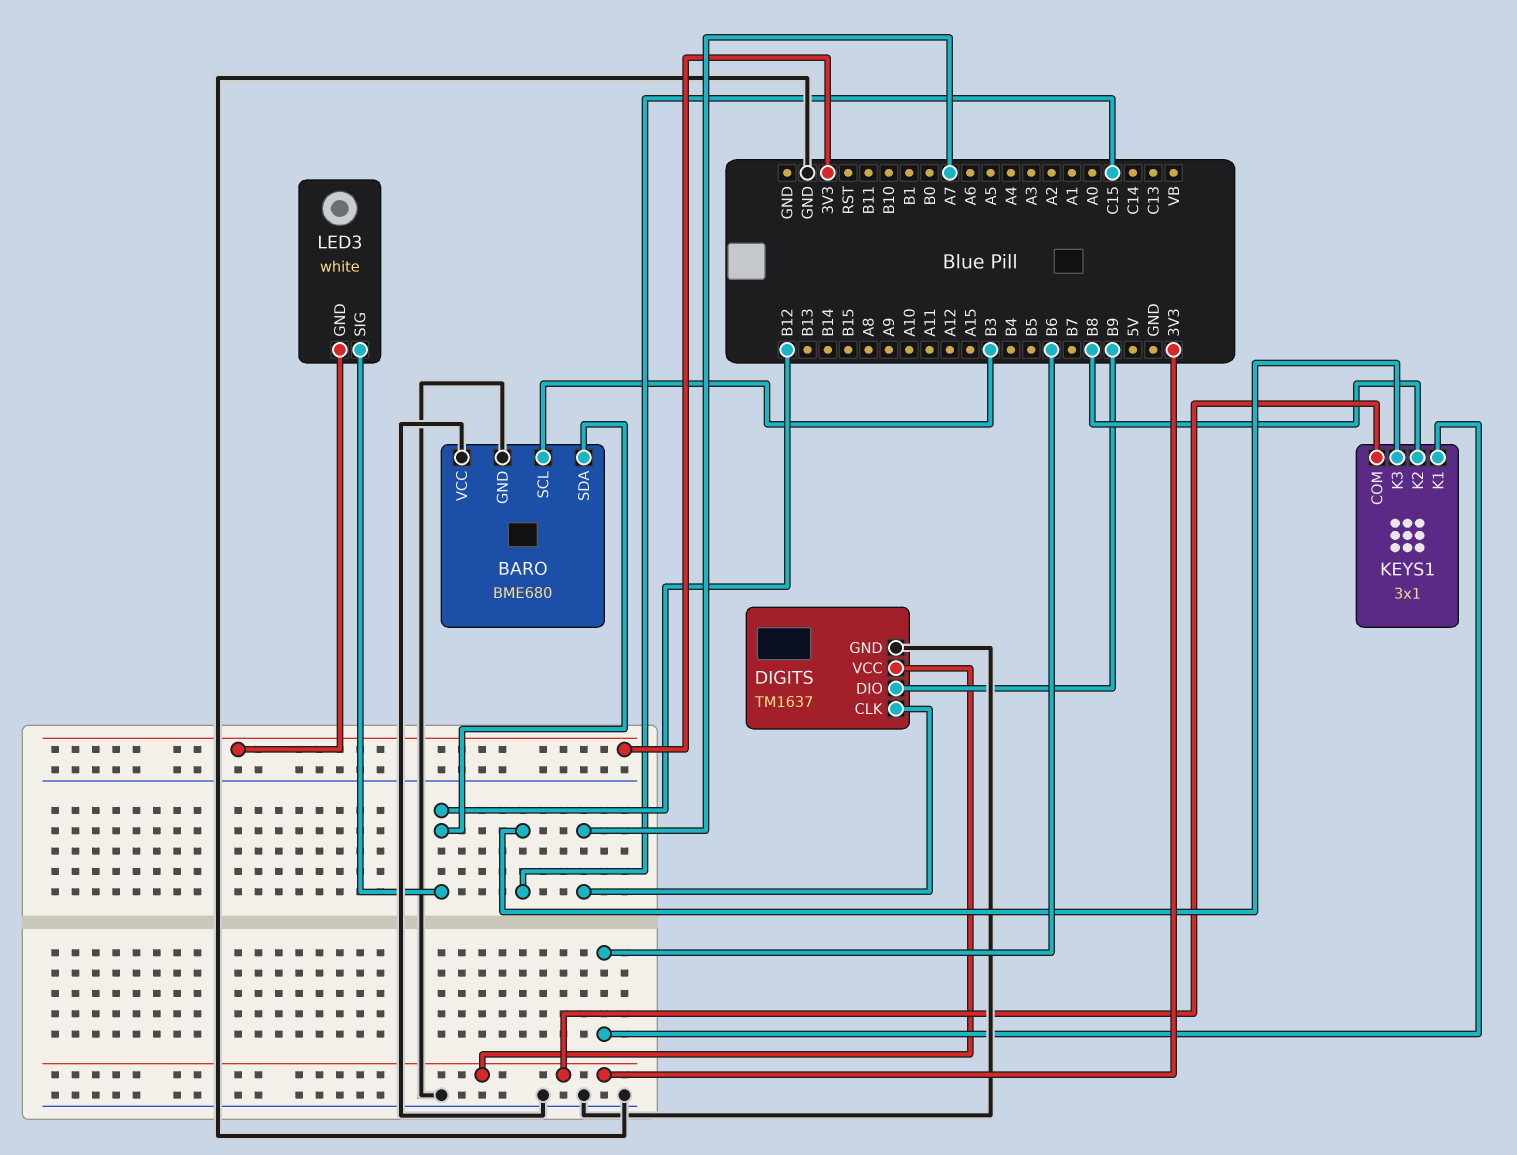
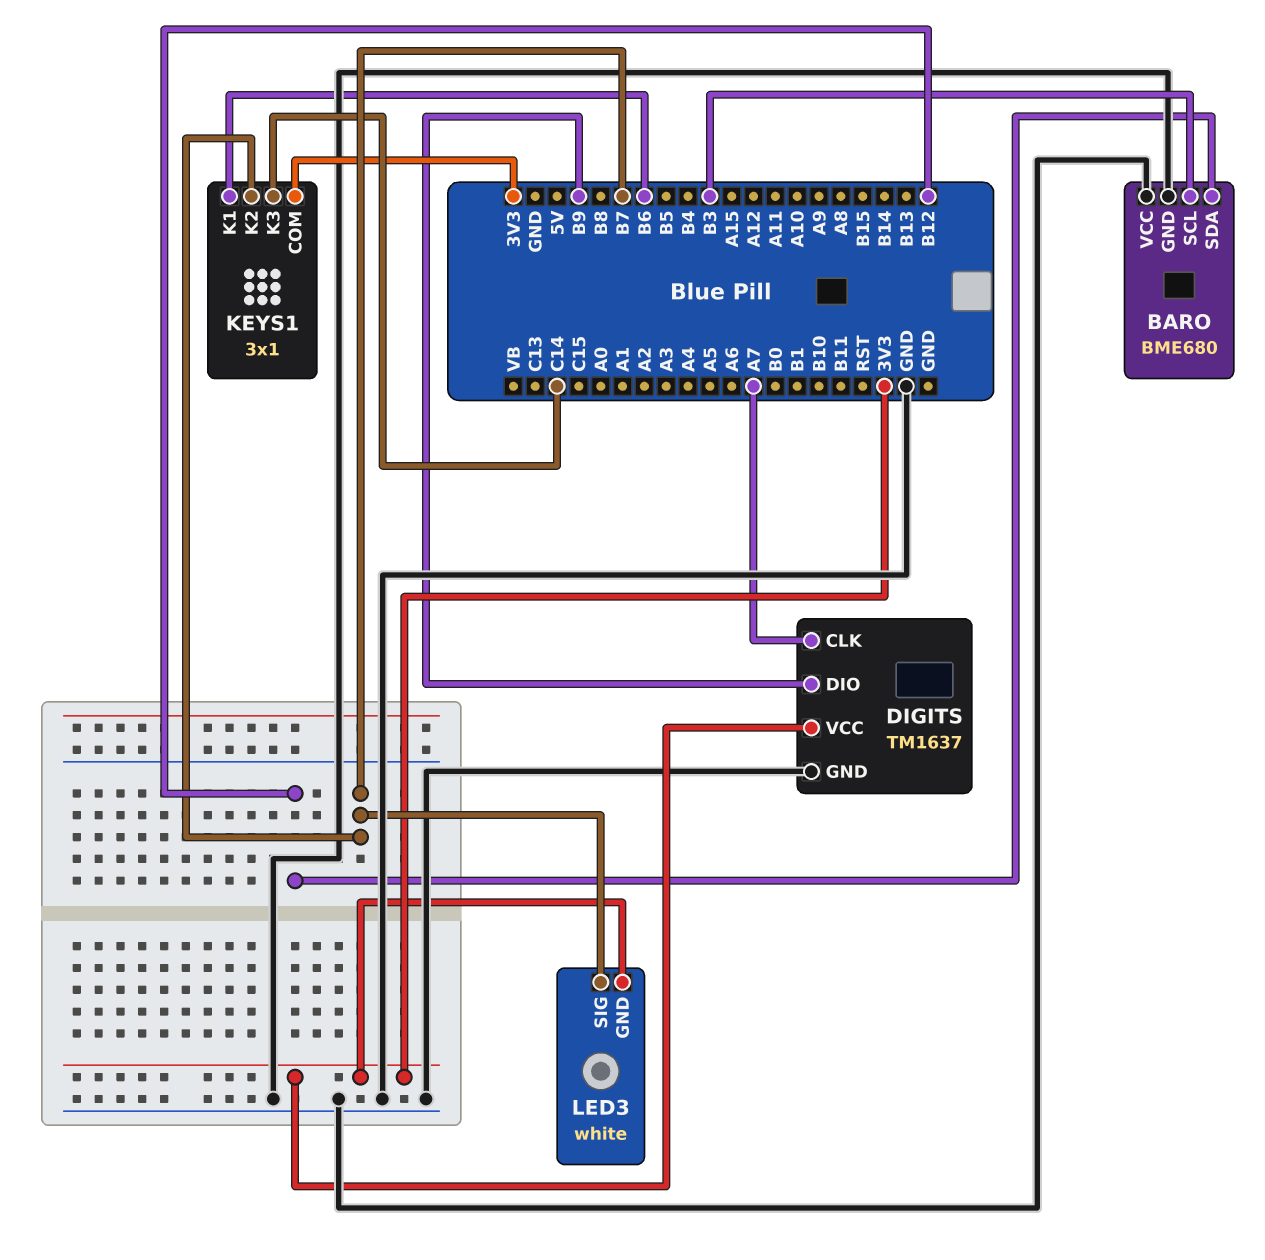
KEYS1 pin K2: B8 -> B7
KEYS1 pin K3: C15 -> C14
LED3 pin SIG: B12 -> B7

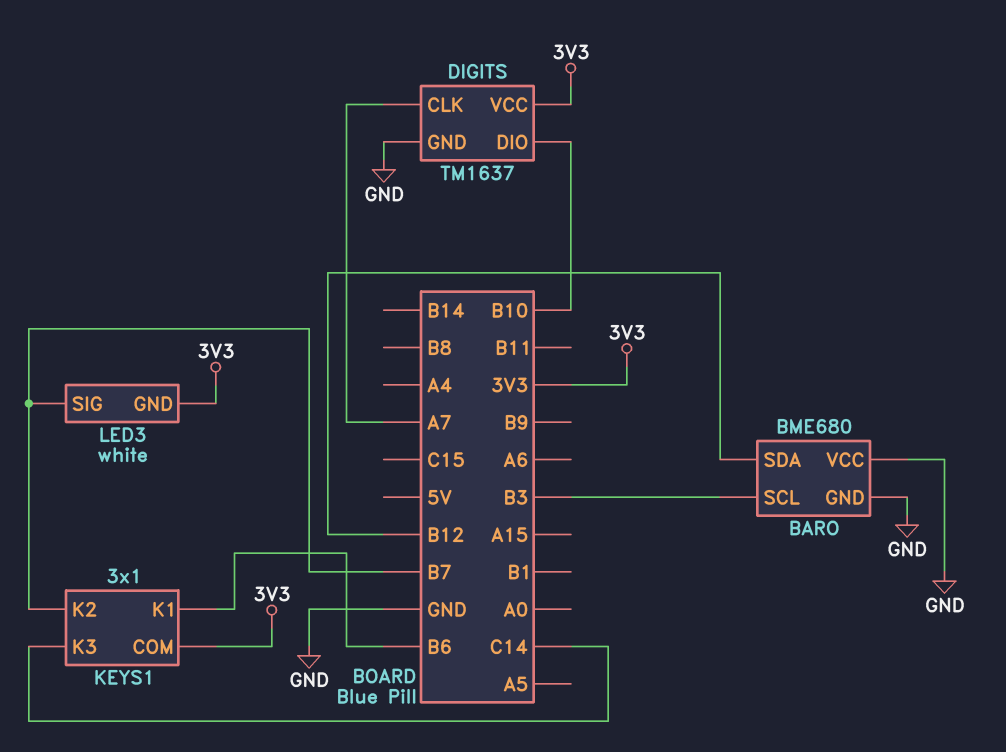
DIGITS pin DIO: B9 -> B10

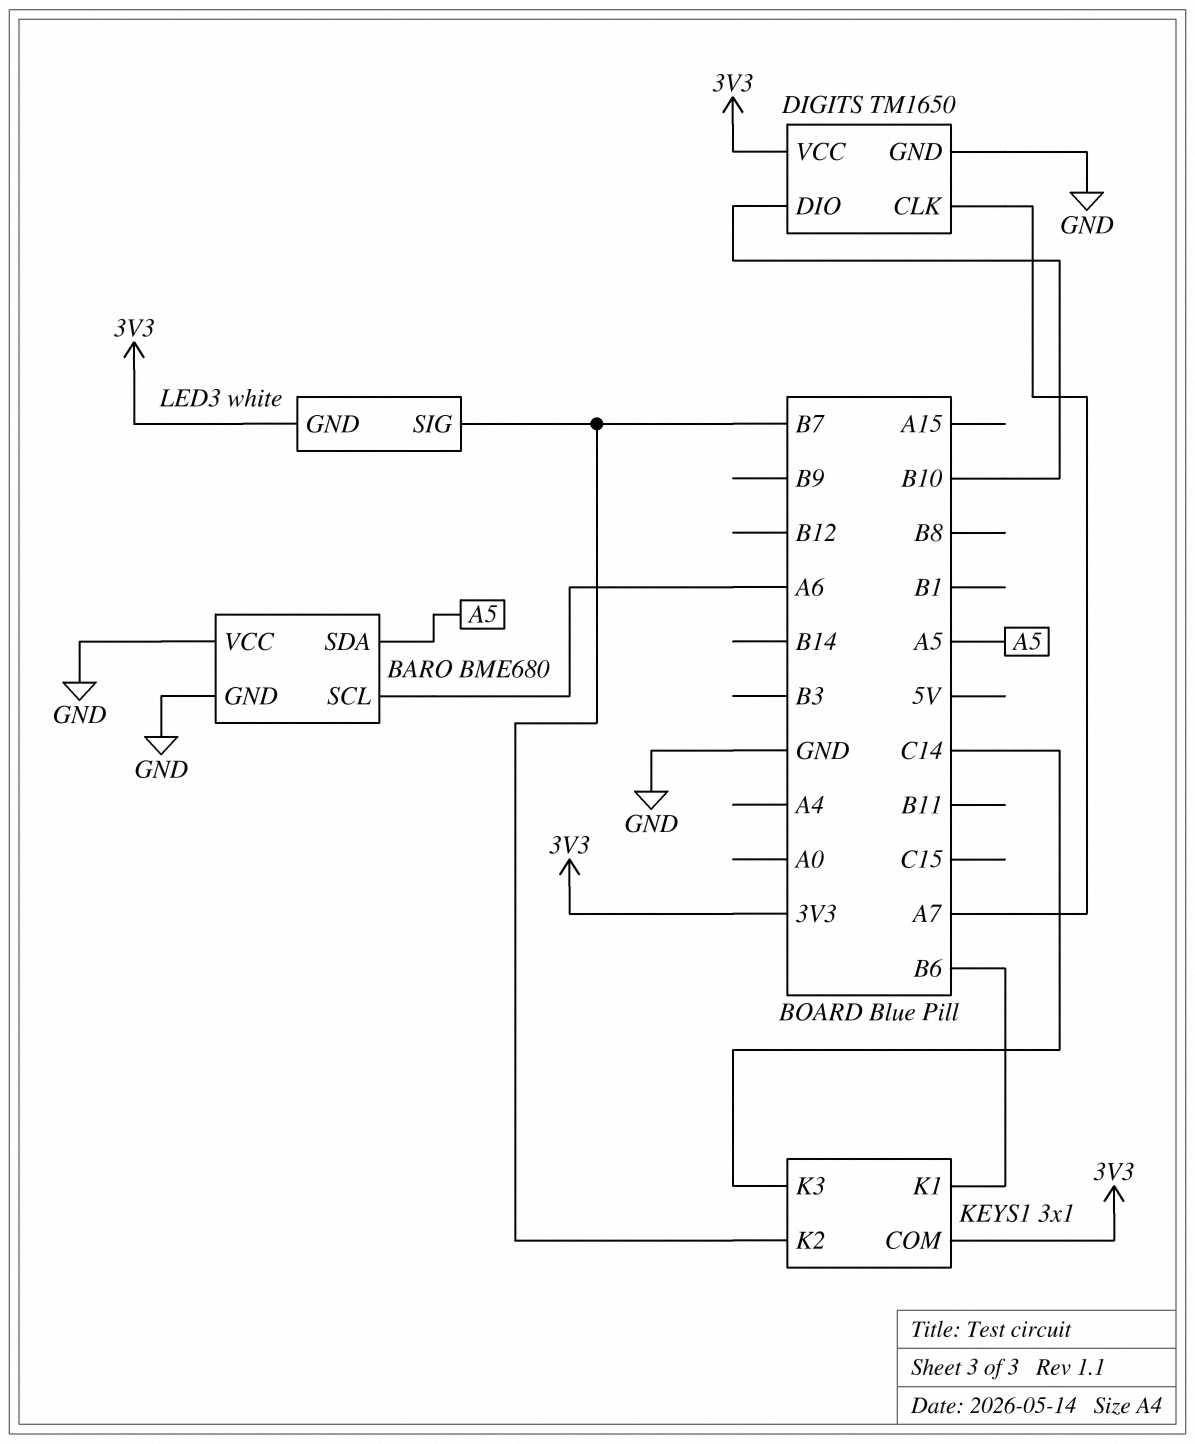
BARO pin SCL: B3 -> A6
BARO pin SDA: B12 -> A5
DIGITS: TM1637 -> TM1650

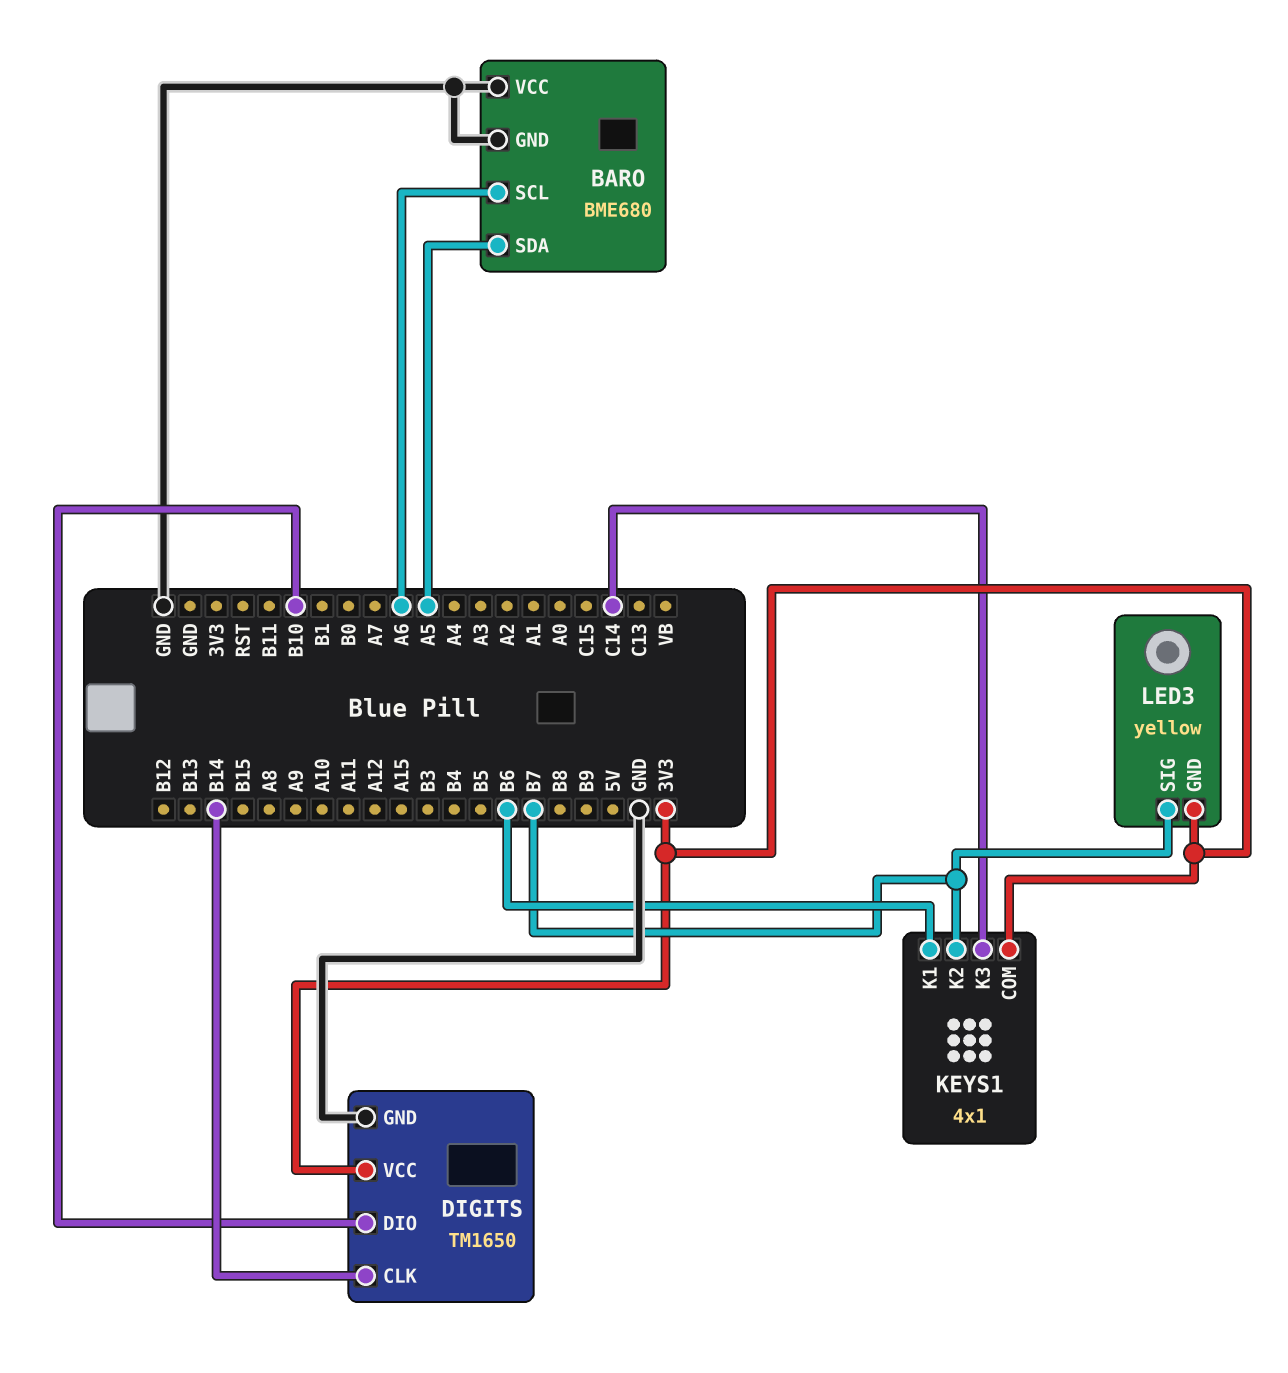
DIGITS pin CLK: A7 -> B14
KEYS1: 3x1 -> 4x1
LED3: white -> yellow

